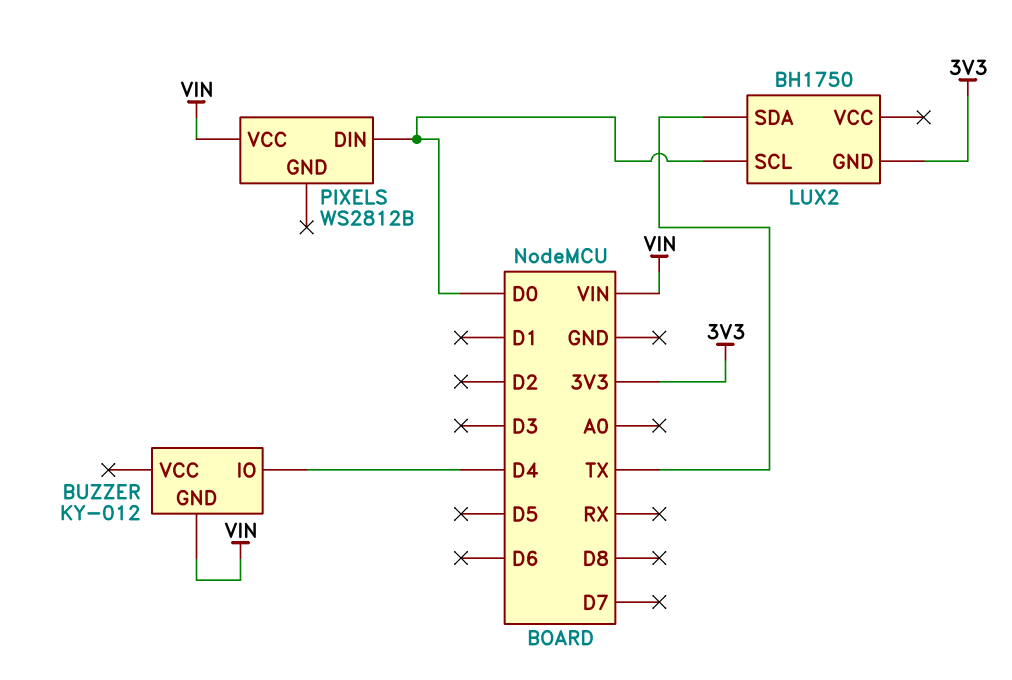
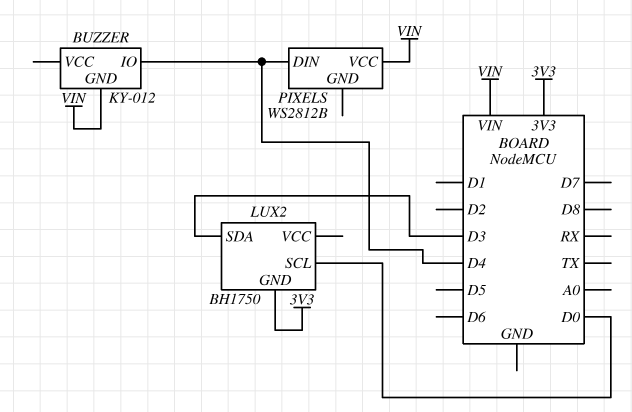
LUX2 pin SDA: TX -> D3
PIXELS pin DIN: D0 -> D4

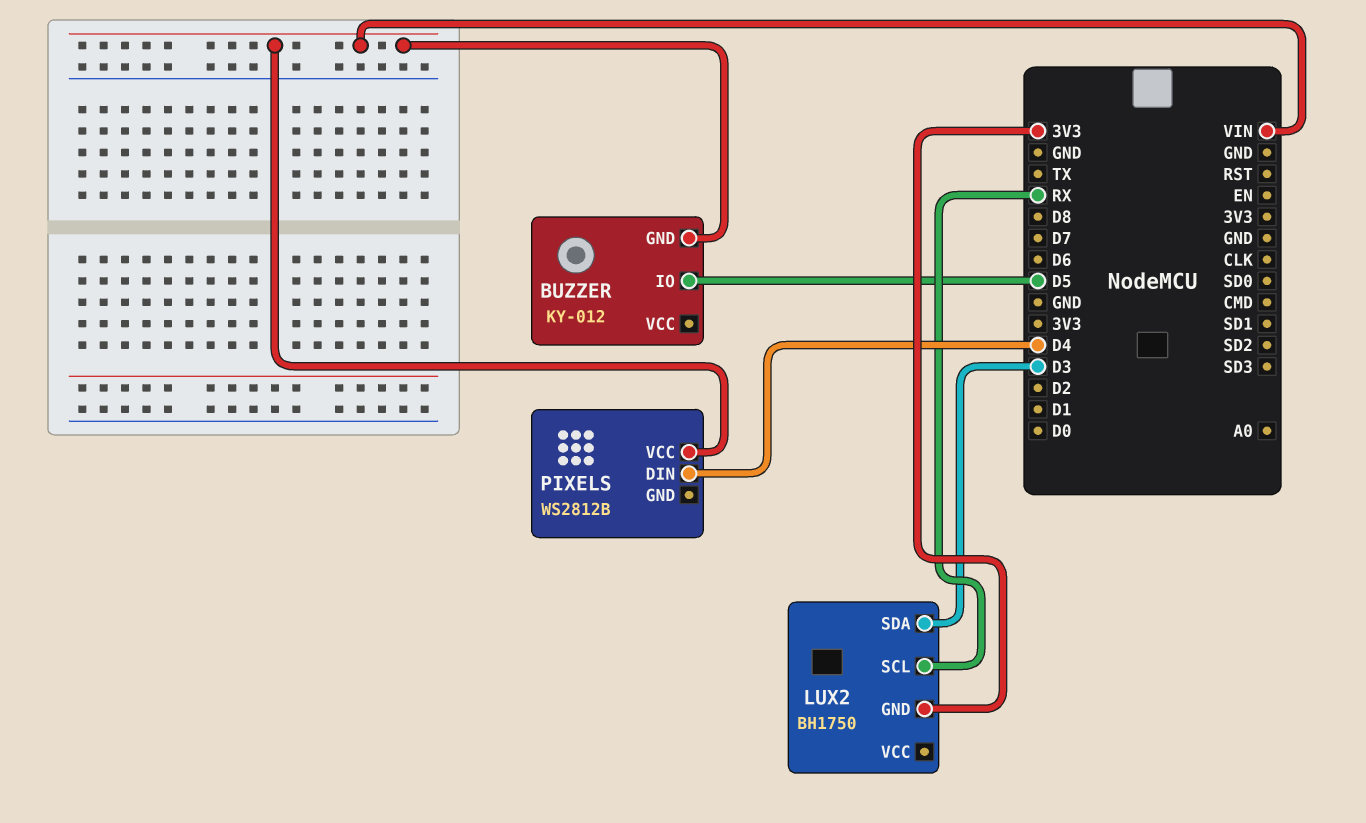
BUZZER pin IO: D4 -> D5
LUX2 pin SCL: D0 -> RX

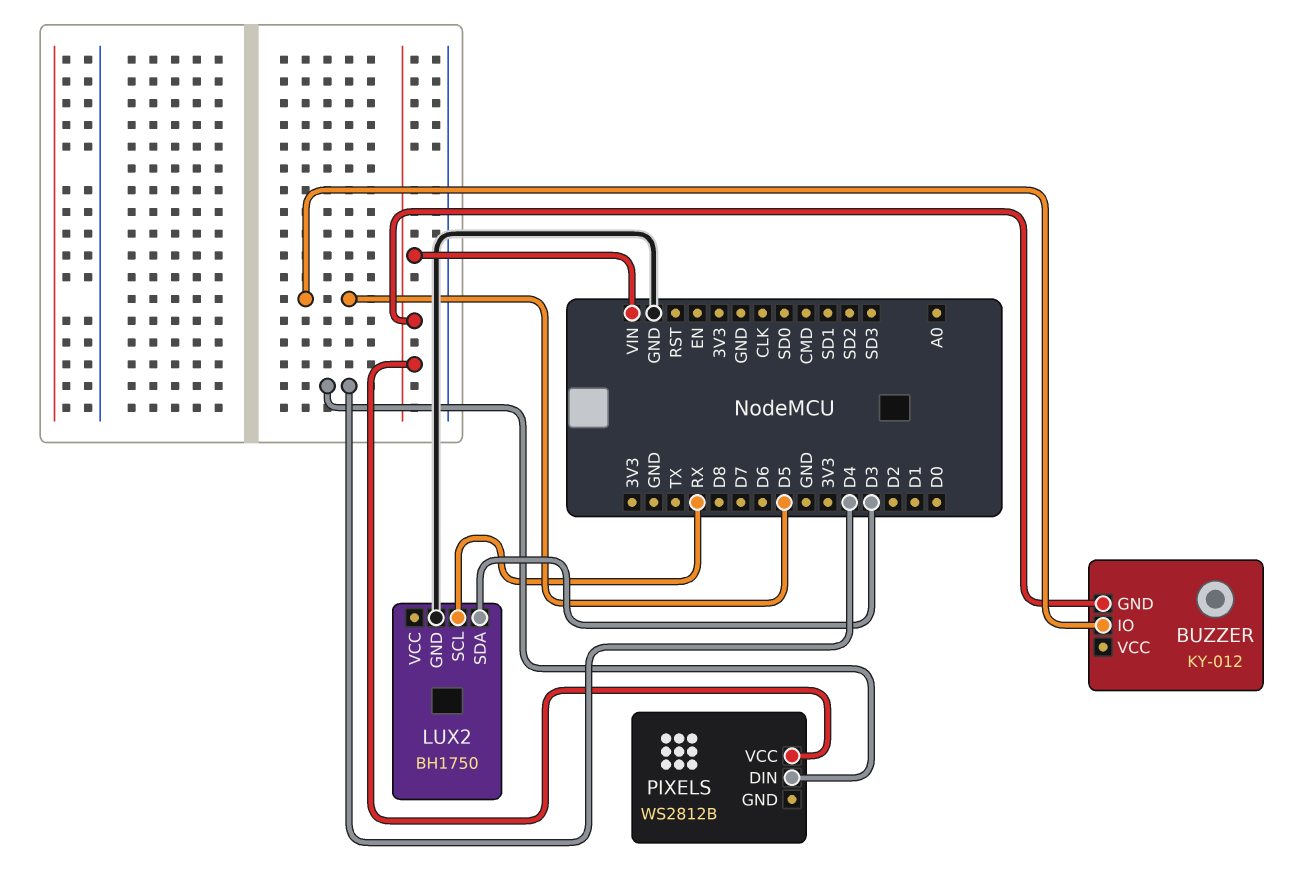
LUX2 pin GND: 3V3 -> GND

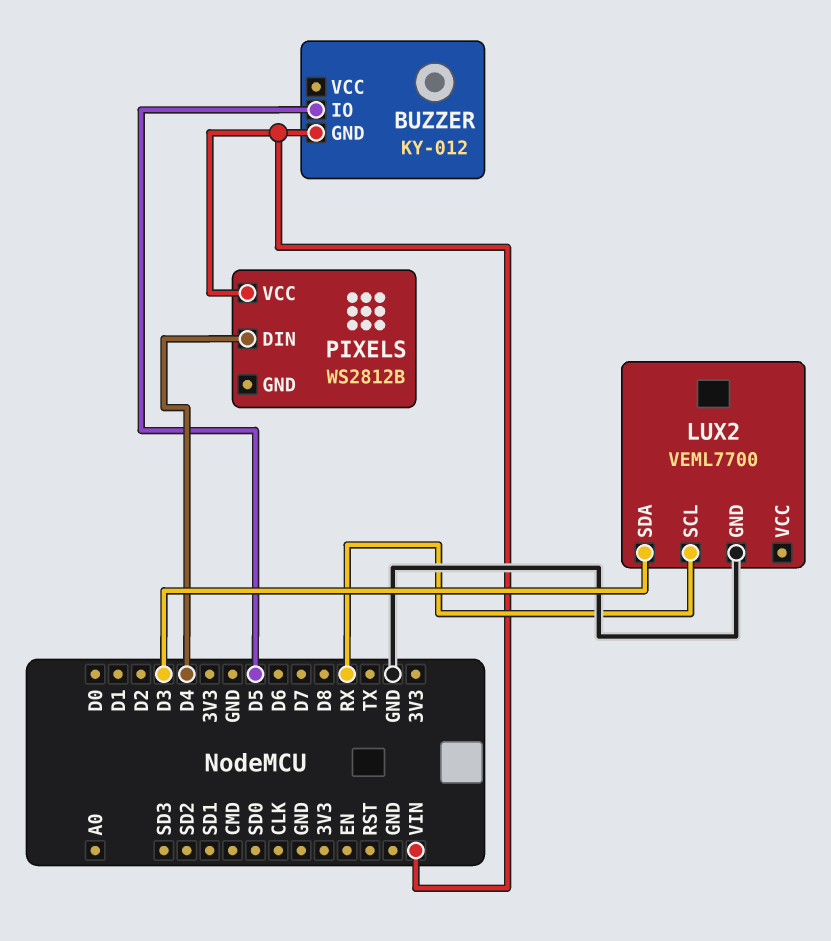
LUX2: BH1750 -> VEML7700

